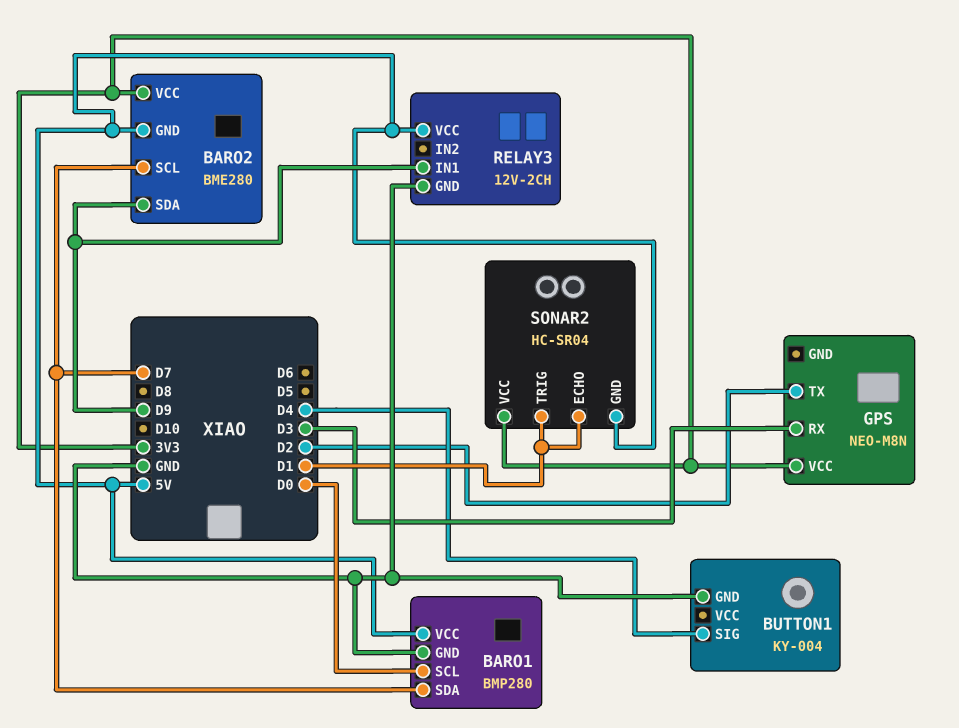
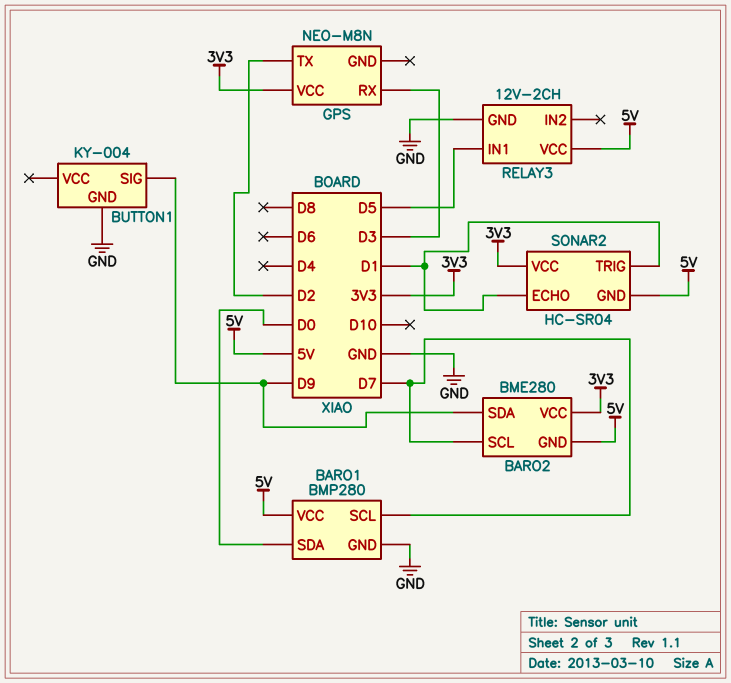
BARO1 pin SCL: D0 -> D7
BARO1 pin SDA: D7 -> D0
BUTTON1 pin SIG: D4 -> D9
RELAY3 pin IN1: D9 -> D5

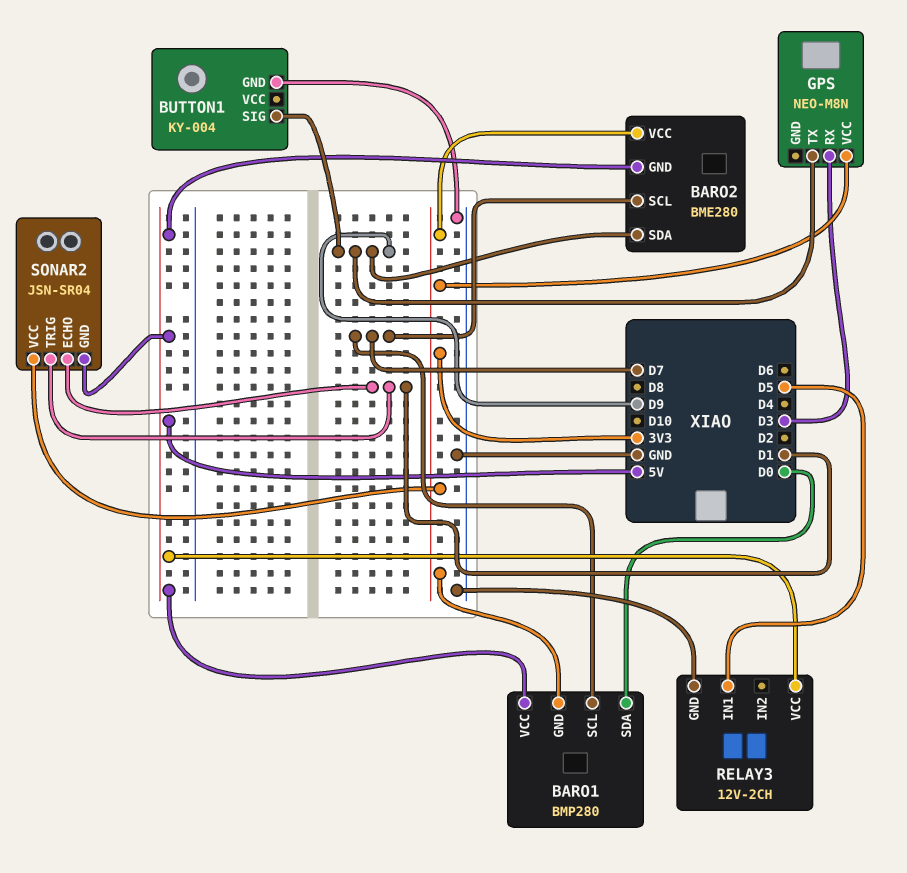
BARO1 pin GND: GND -> 3V3
GPS pin TX: D2 -> D9
SONAR2: HC-SR04 -> JSN-SR04

